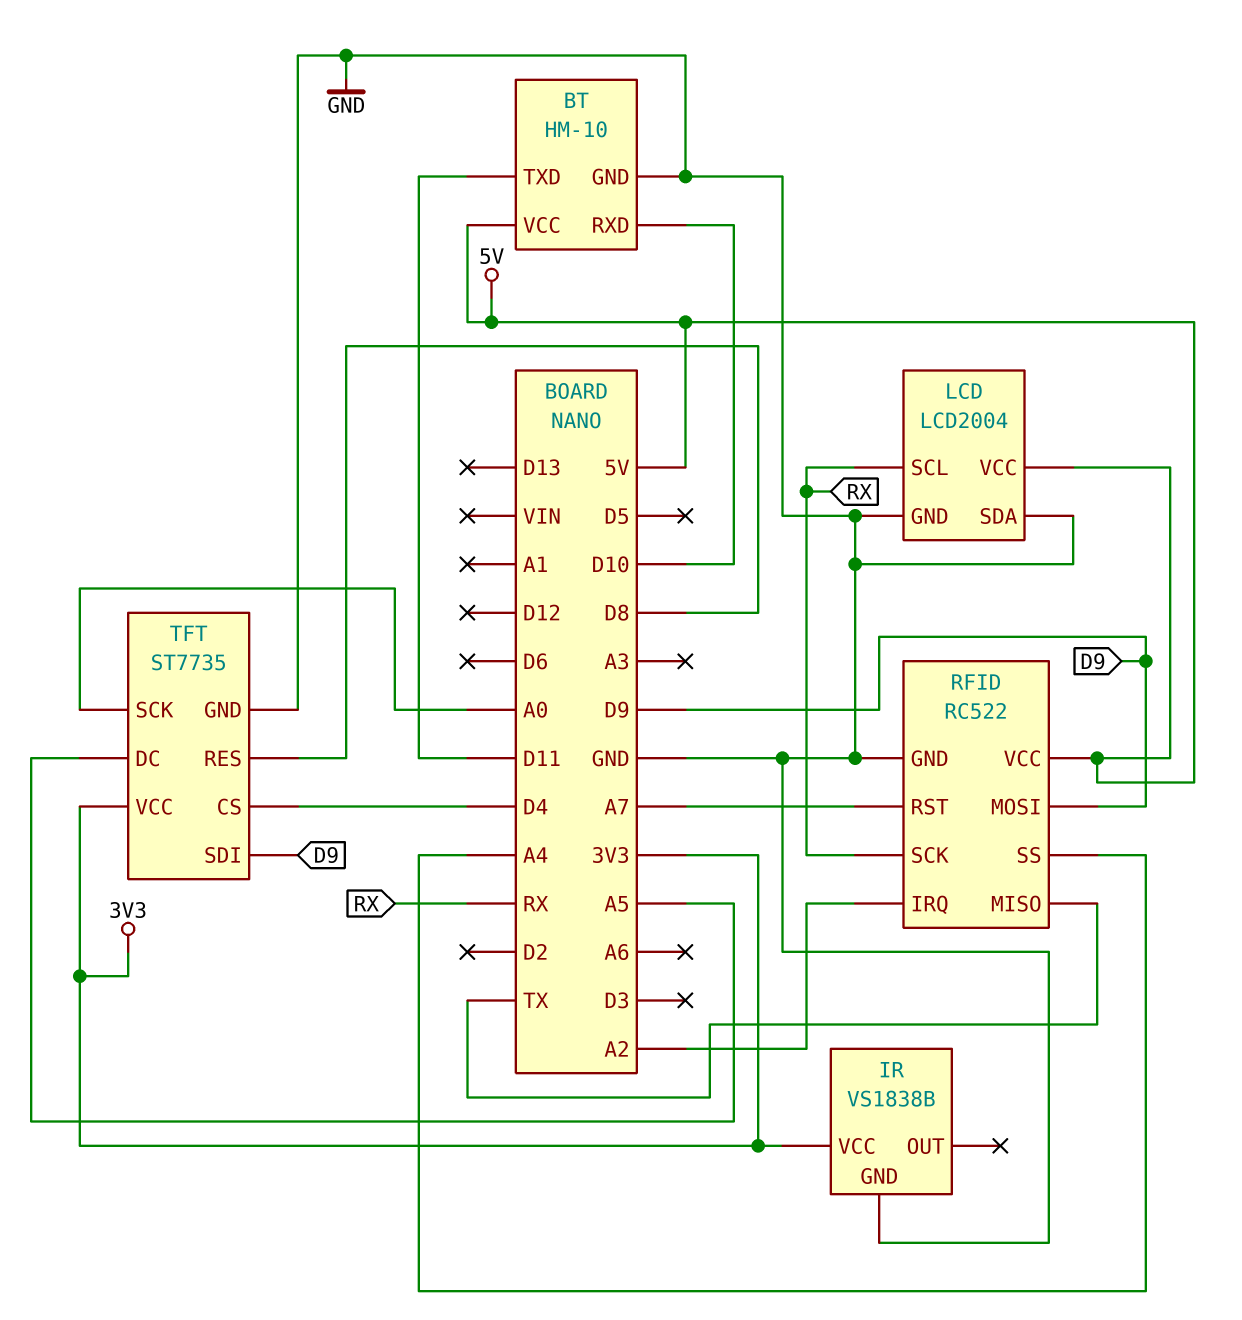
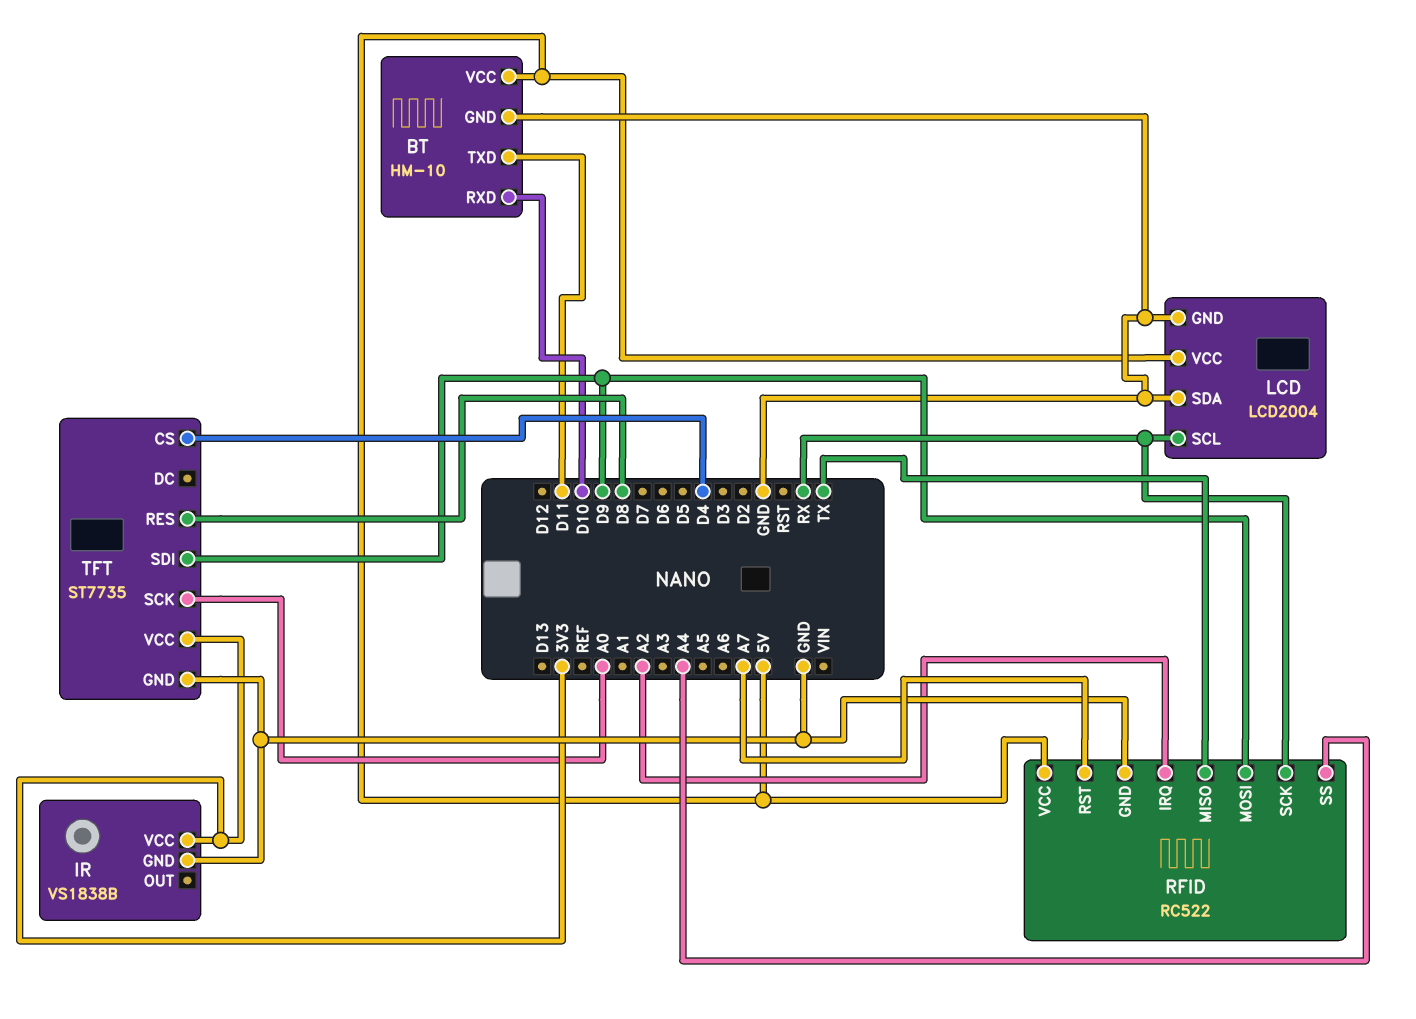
TFT pin DC: A5 -> none

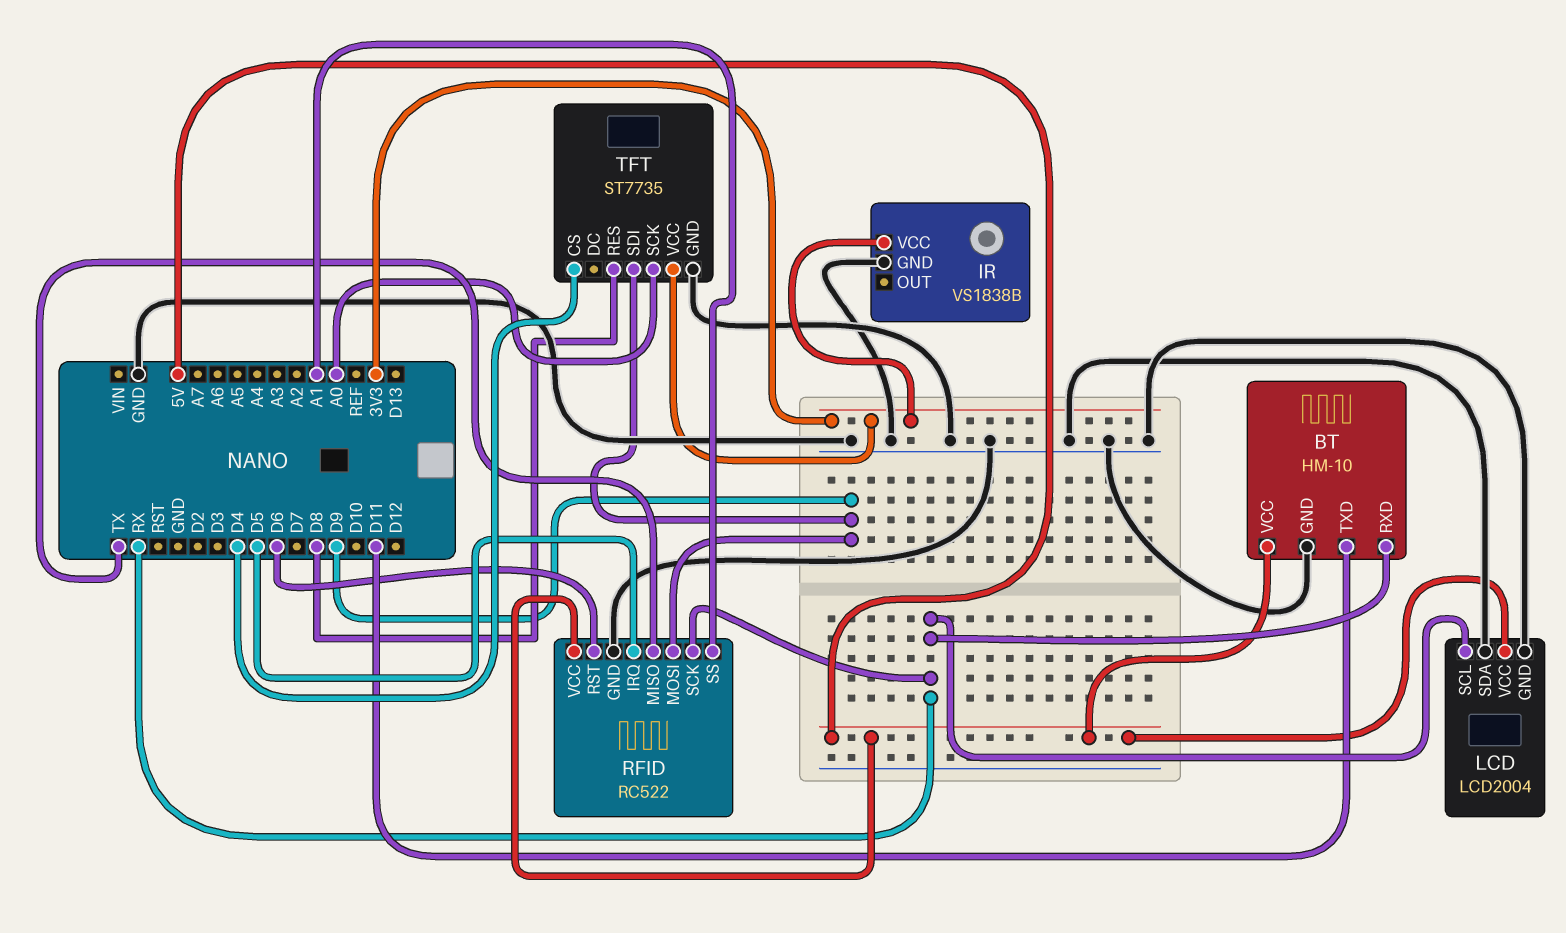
BT pin RXD: D10 -> RX
RFID pin IRQ: A2 -> D5
RFID pin RST: A7 -> D6
RFID pin SS: A4 -> A1

